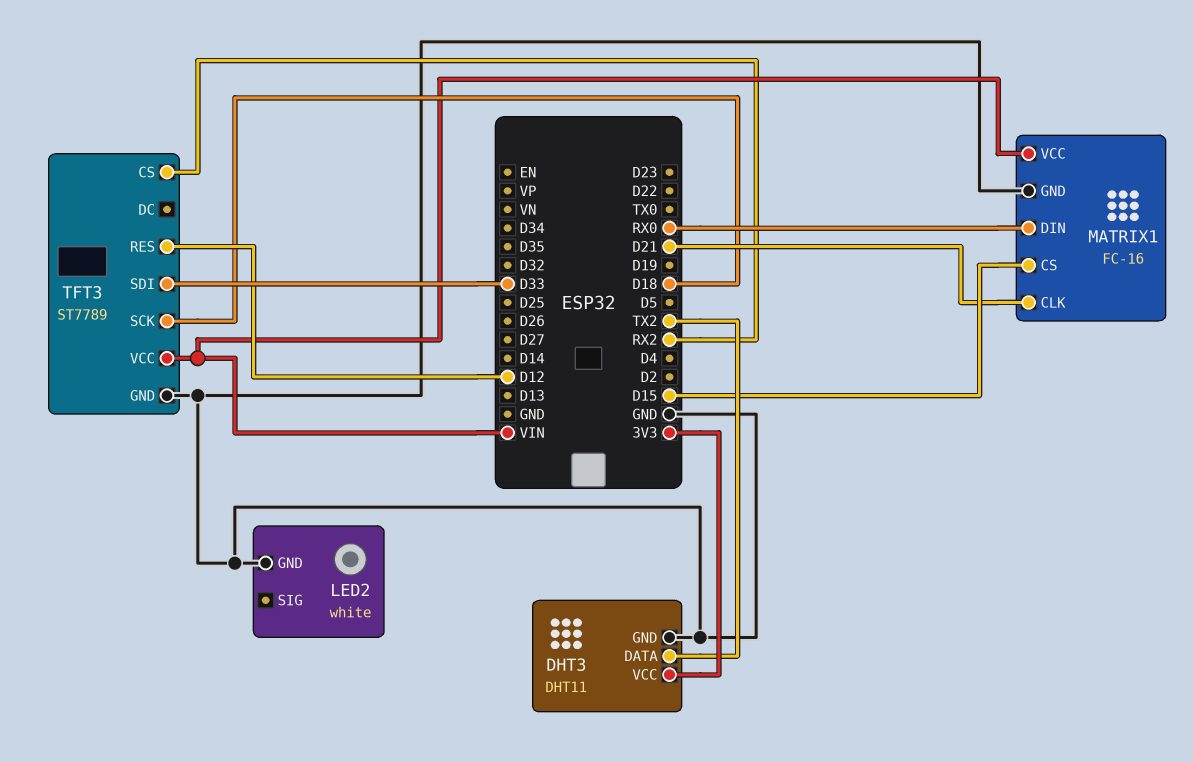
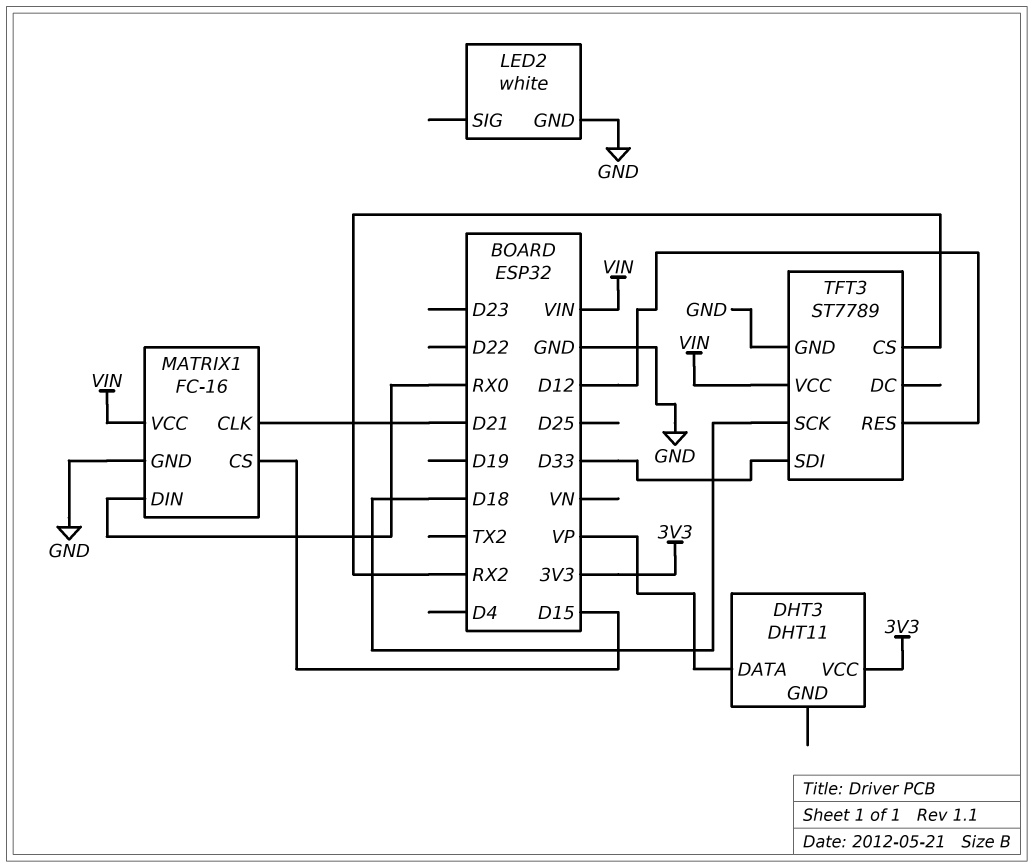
DHT3 pin DATA: TX2 -> VP
DHT3 pin GND: GND -> none

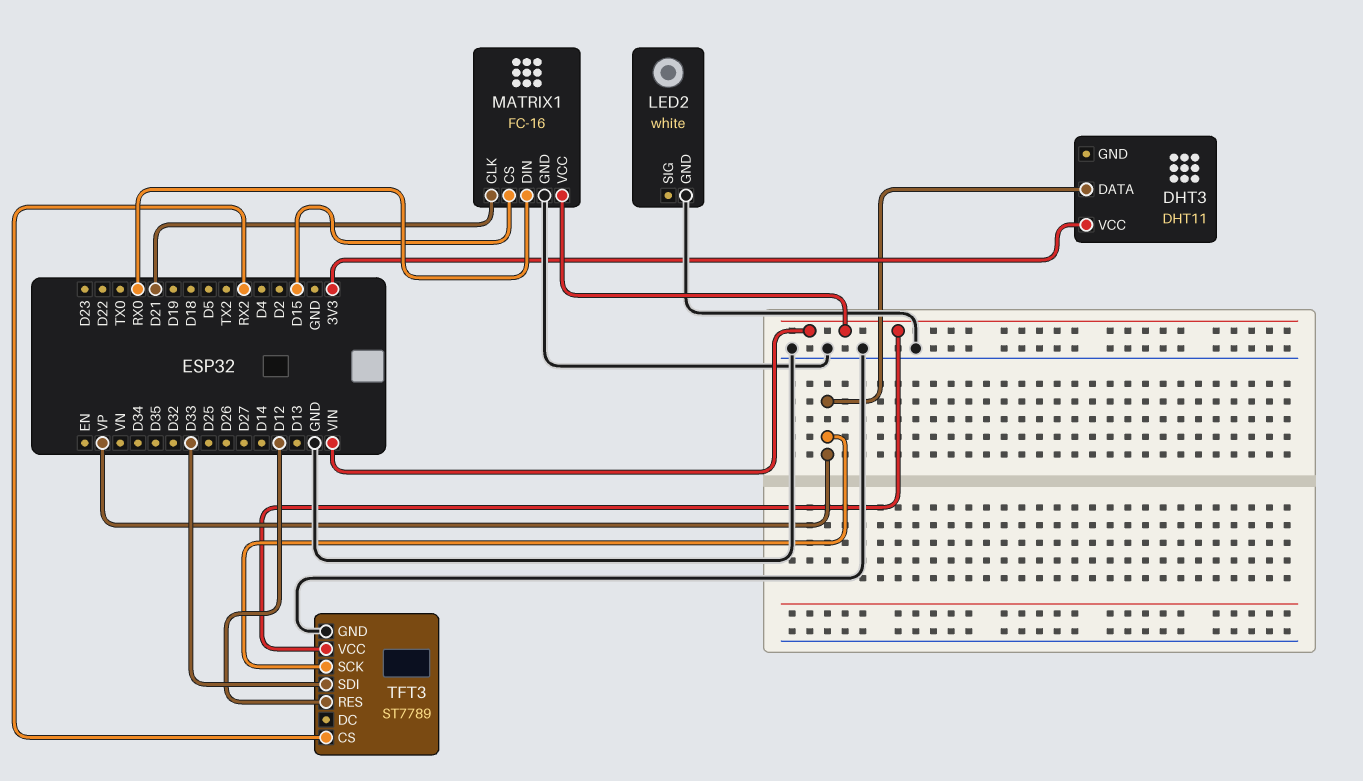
TFT3 pin SCK: D18 -> VP

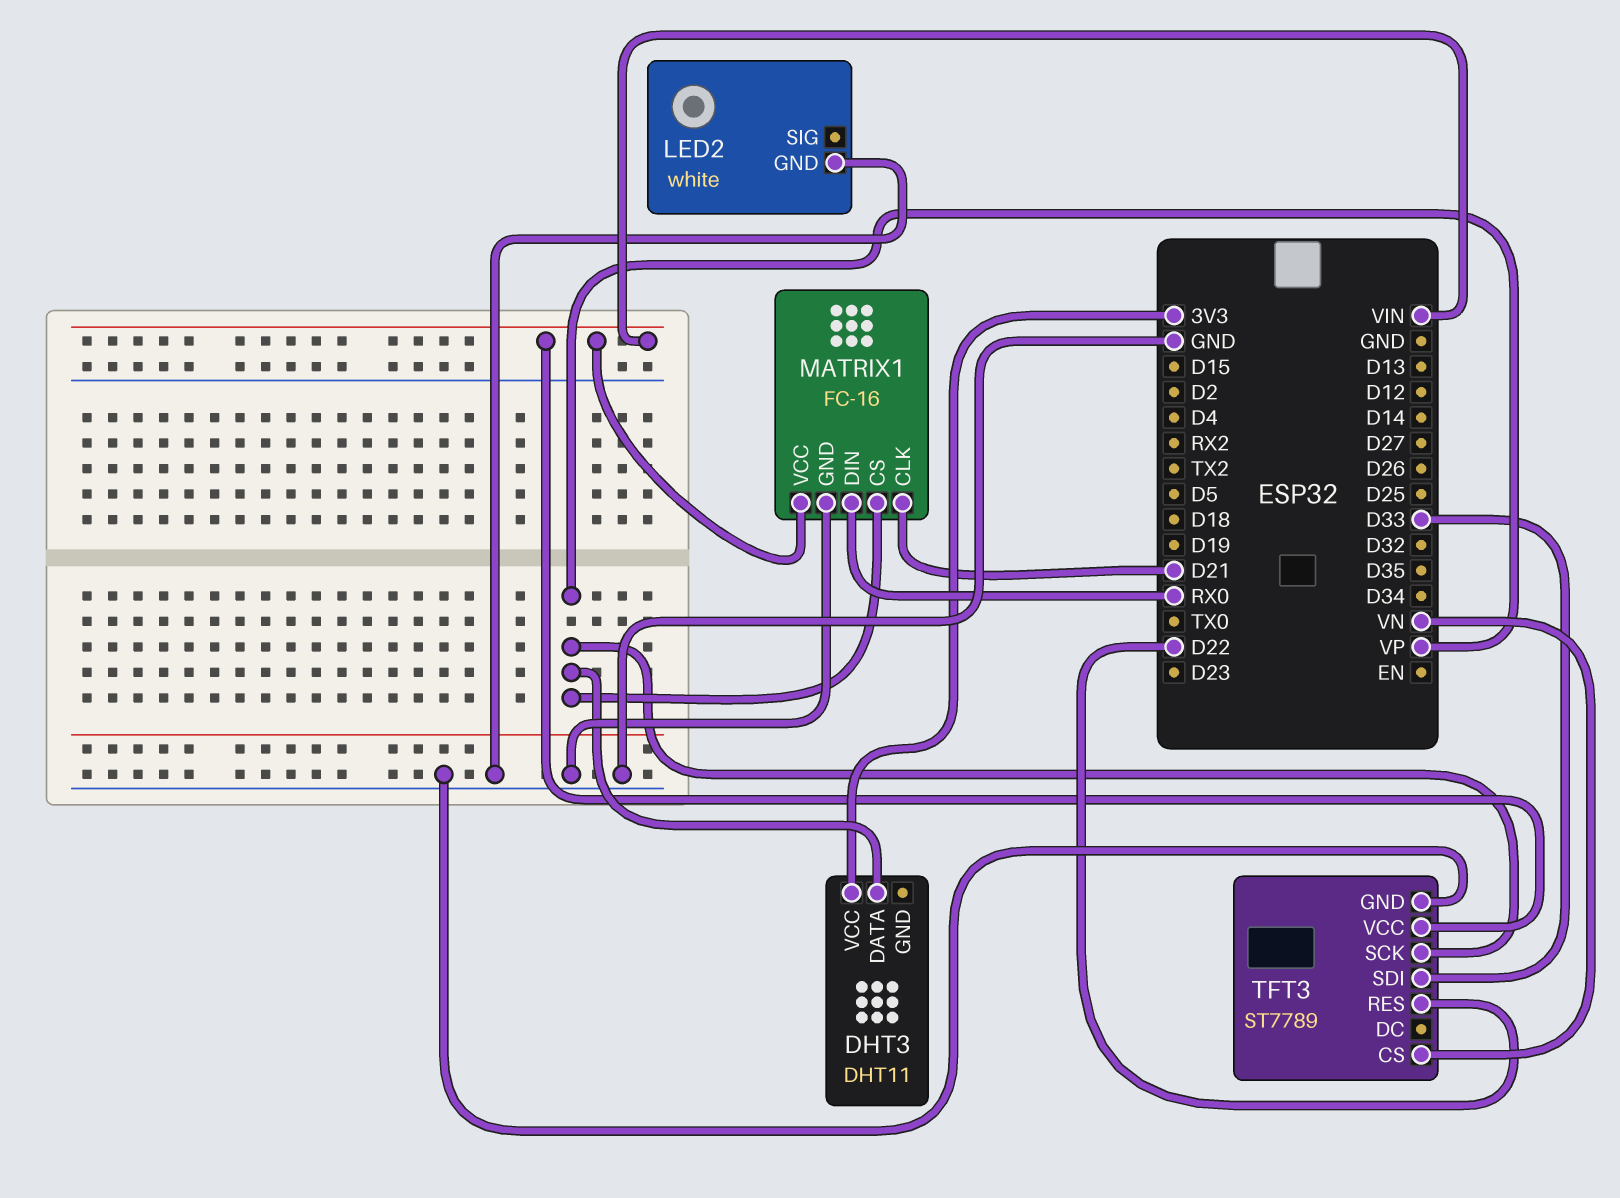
MATRIX1 pin CS: D15 -> VP
TFT3 pin CS: RX2 -> VN
TFT3 pin RES: D12 -> D22

